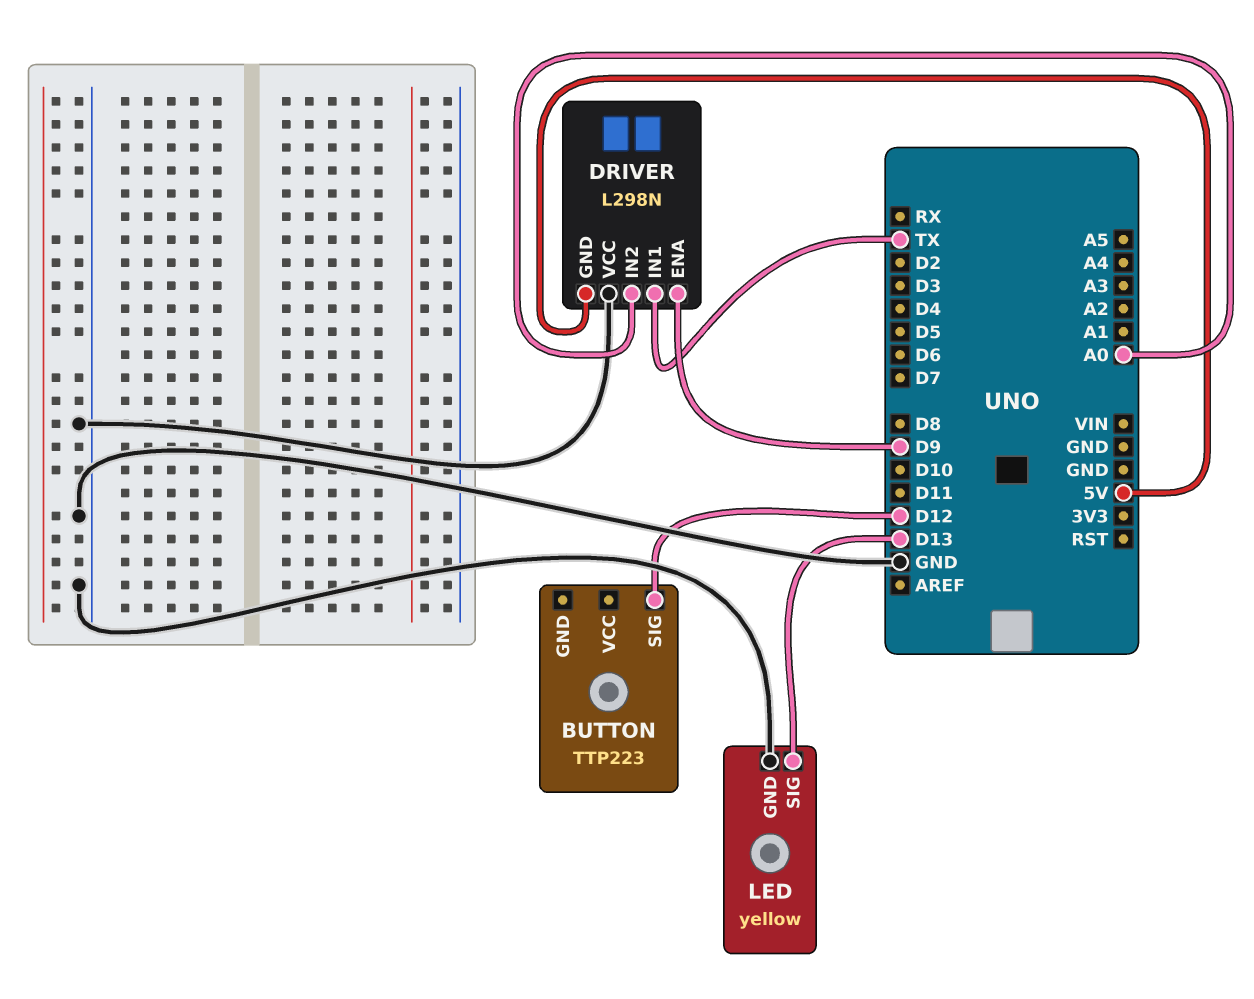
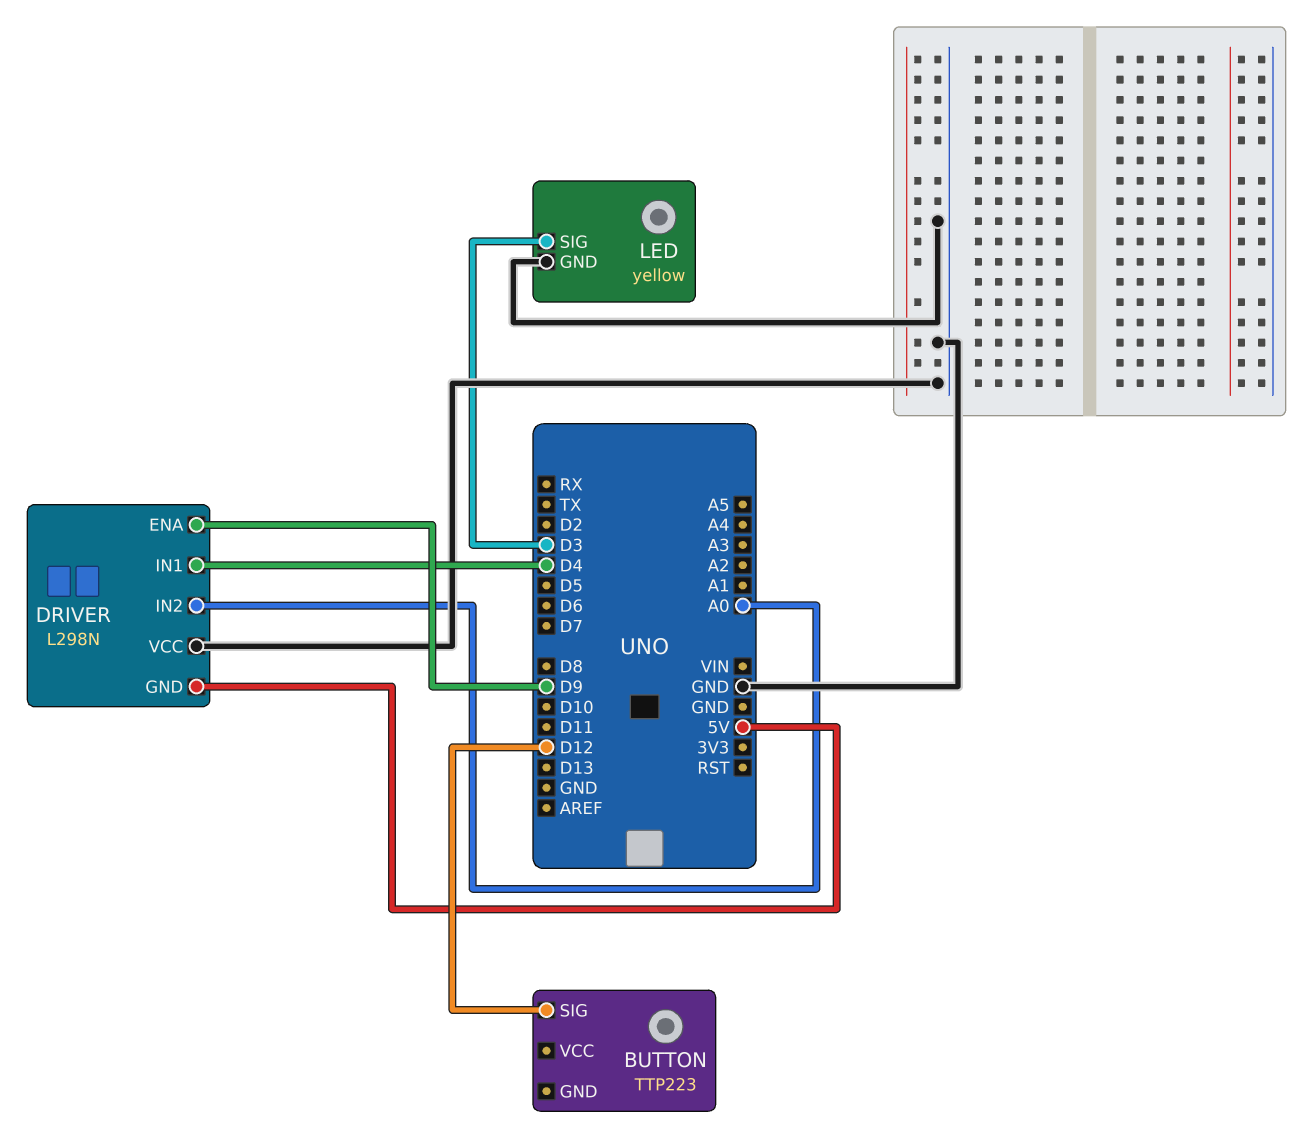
DRIVER pin IN1: TX -> D4
LED pin SIG: D13 -> D3

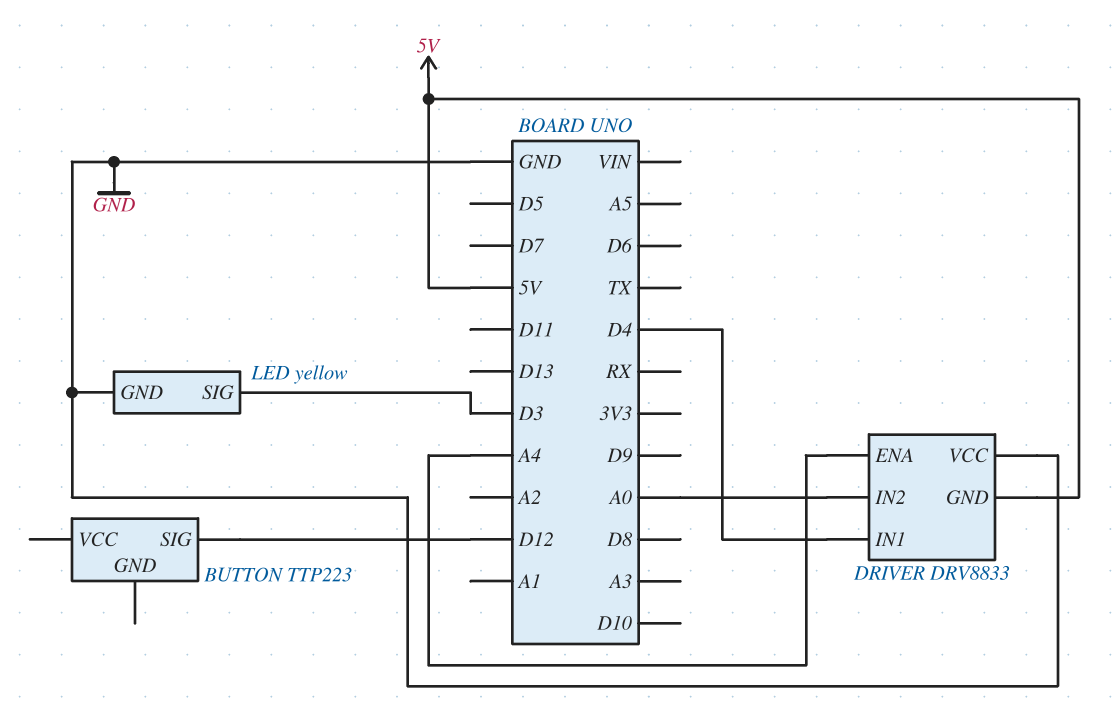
DRIVER: L298N -> DRV8833
DRIVER pin ENA: D9 -> A4

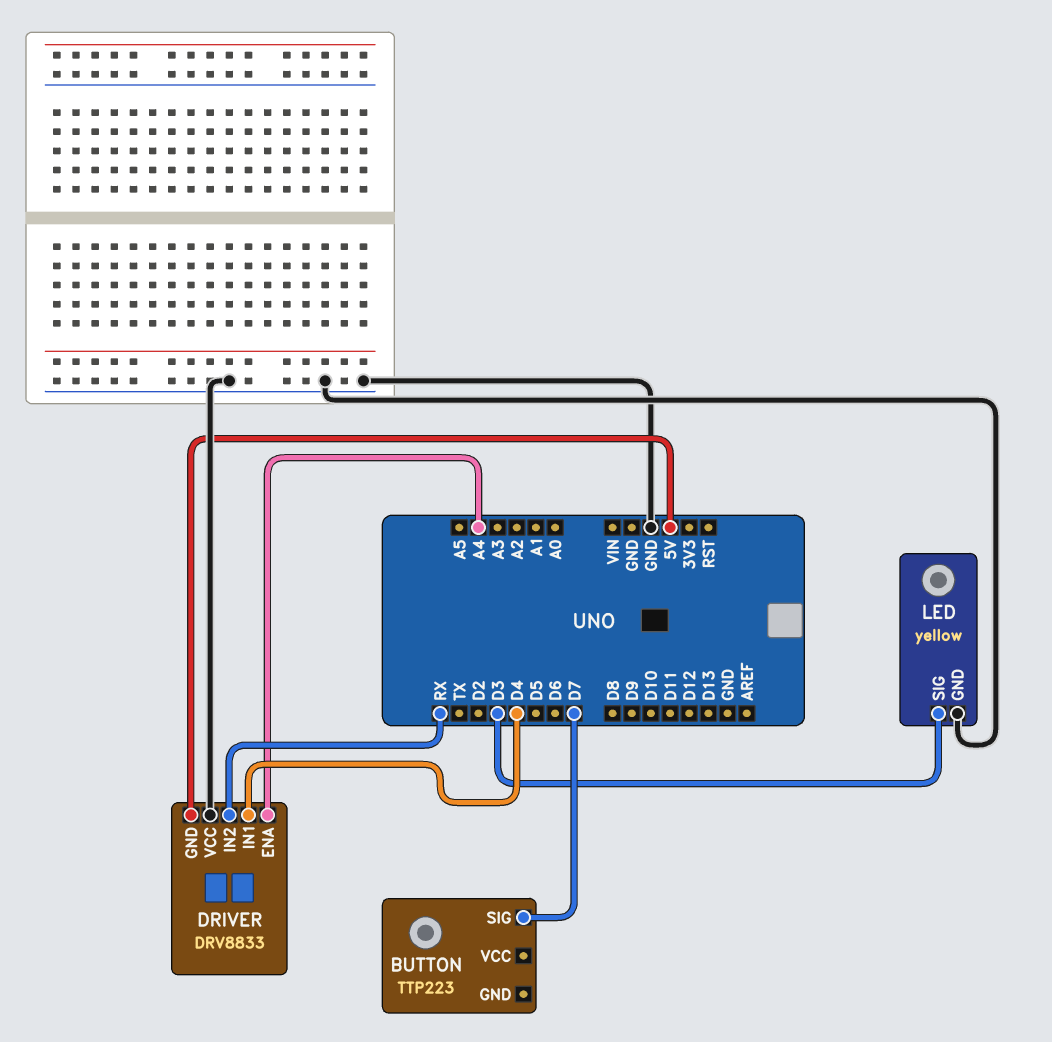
BUTTON pin SIG: D12 -> D7
DRIVER pin IN2: A0 -> RX

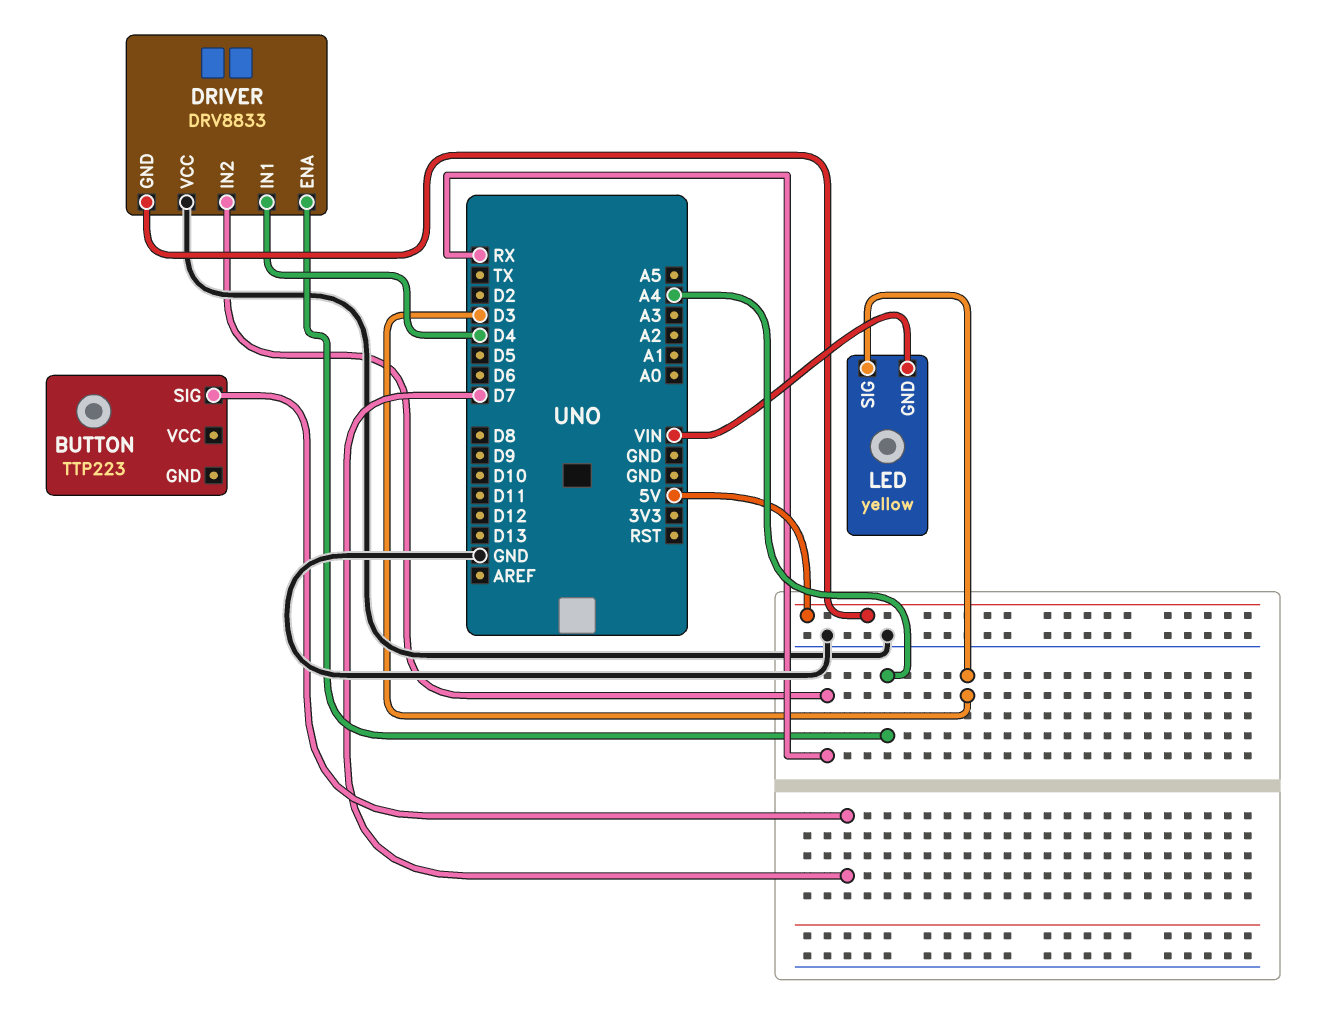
LED pin GND: GND -> VIN

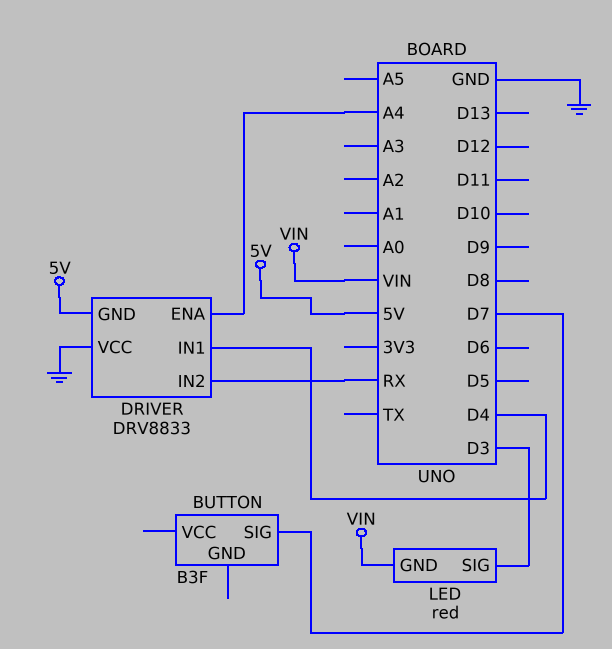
BUTTON: TTP223 -> B3F
LED: yellow -> red

